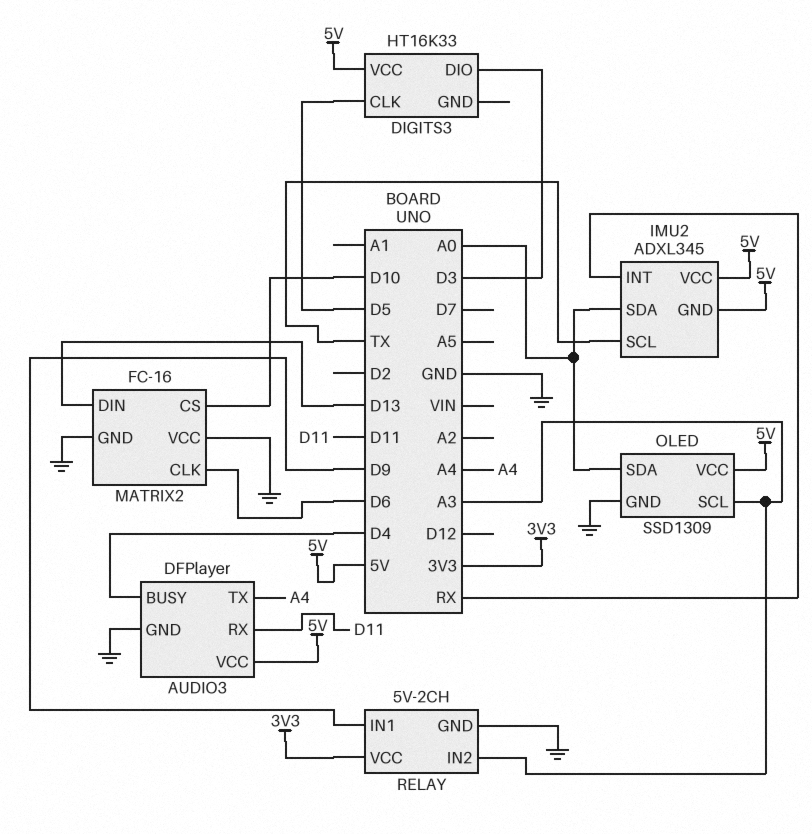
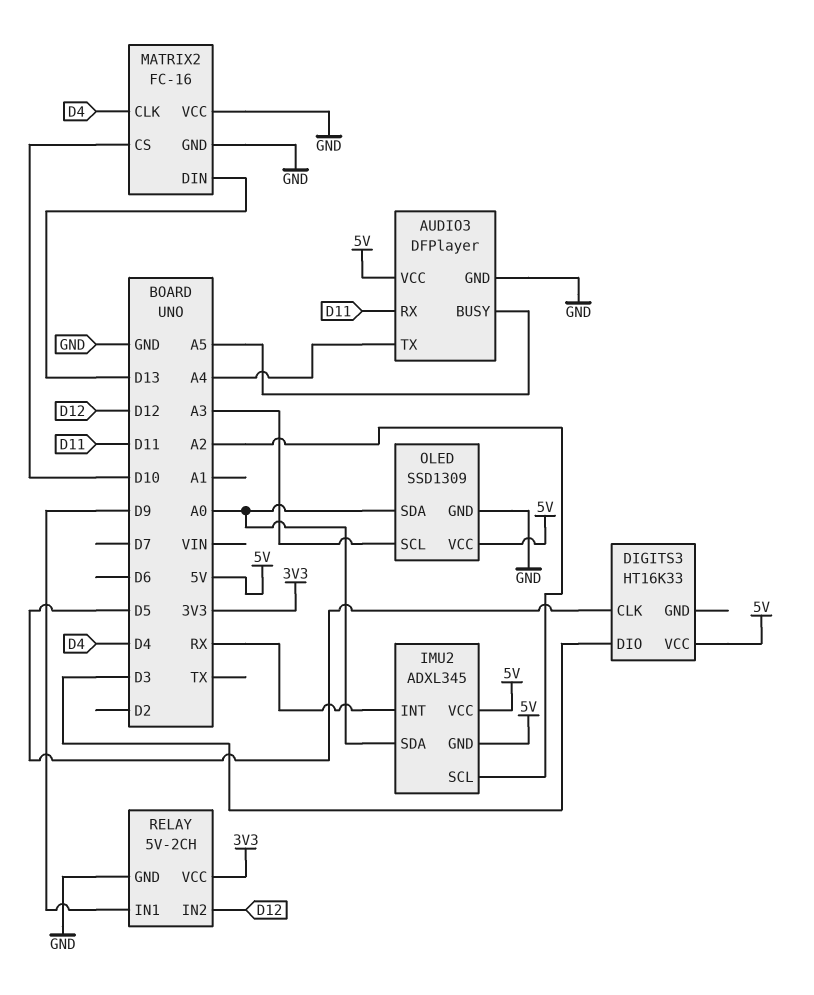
AUDIO3 pin BUSY: D4 -> A5
IMU2 pin SCL: TX -> A2
MATRIX2 pin CLK: D6 -> D4
RELAY pin IN2: A3 -> D12

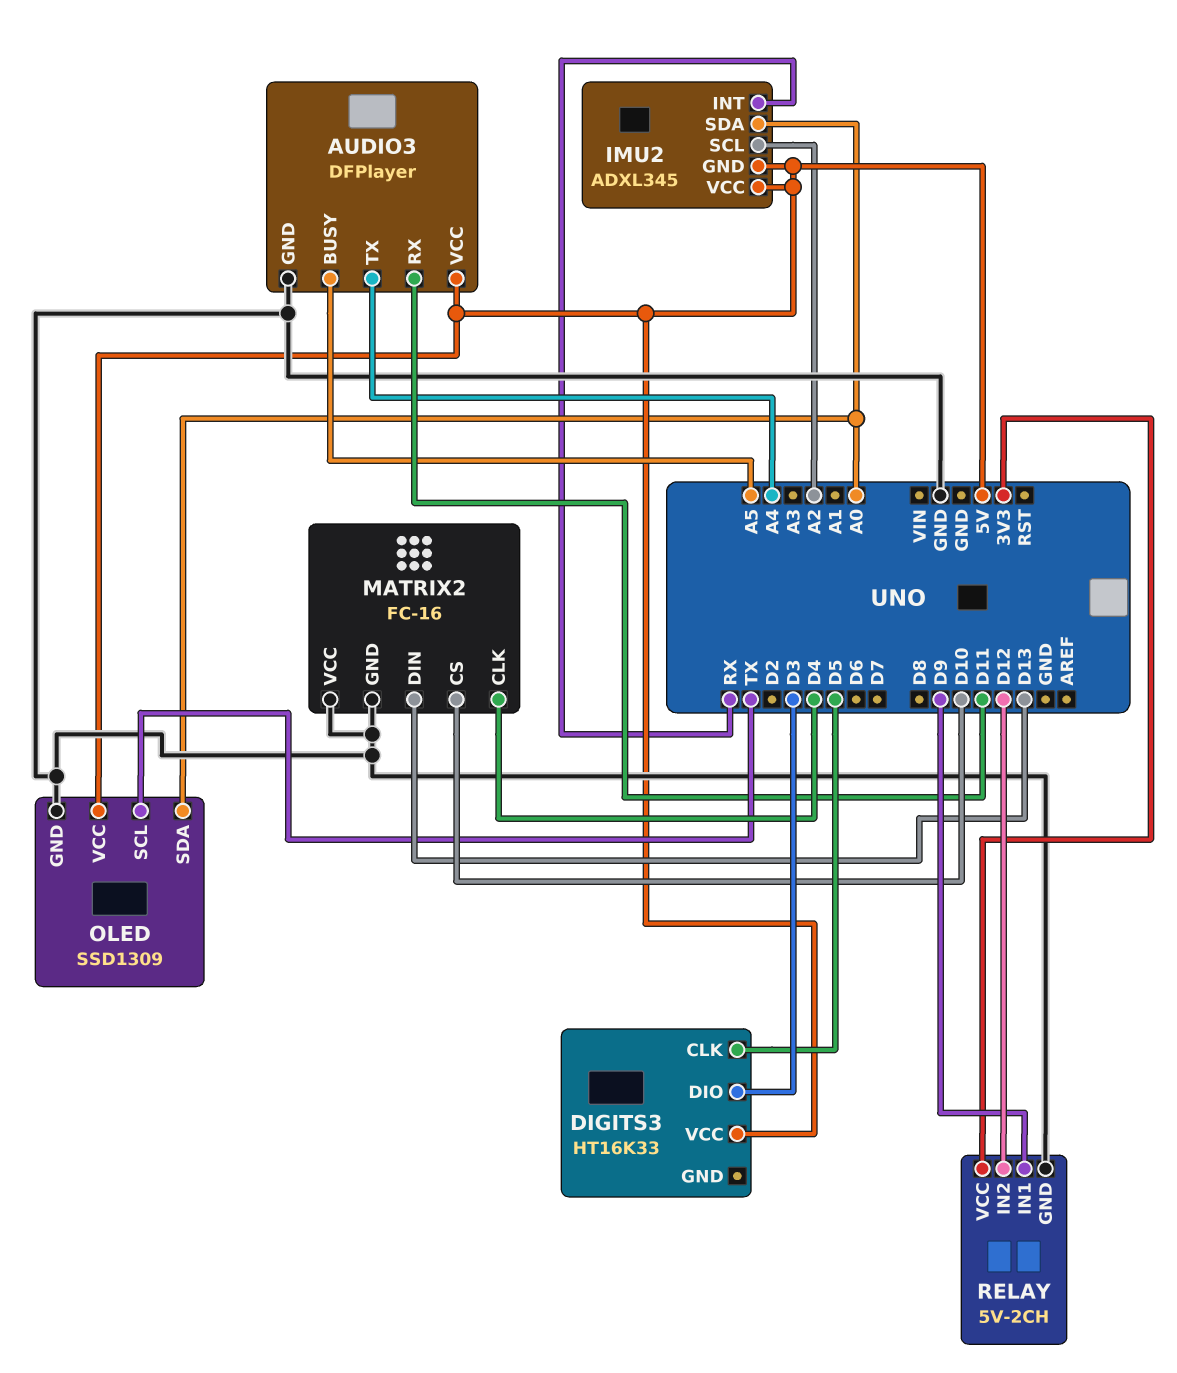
OLED pin SCL: A3 -> TX

